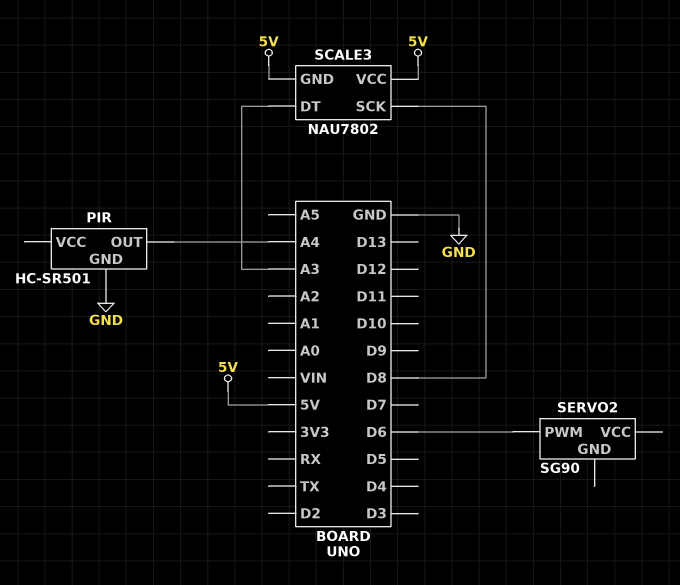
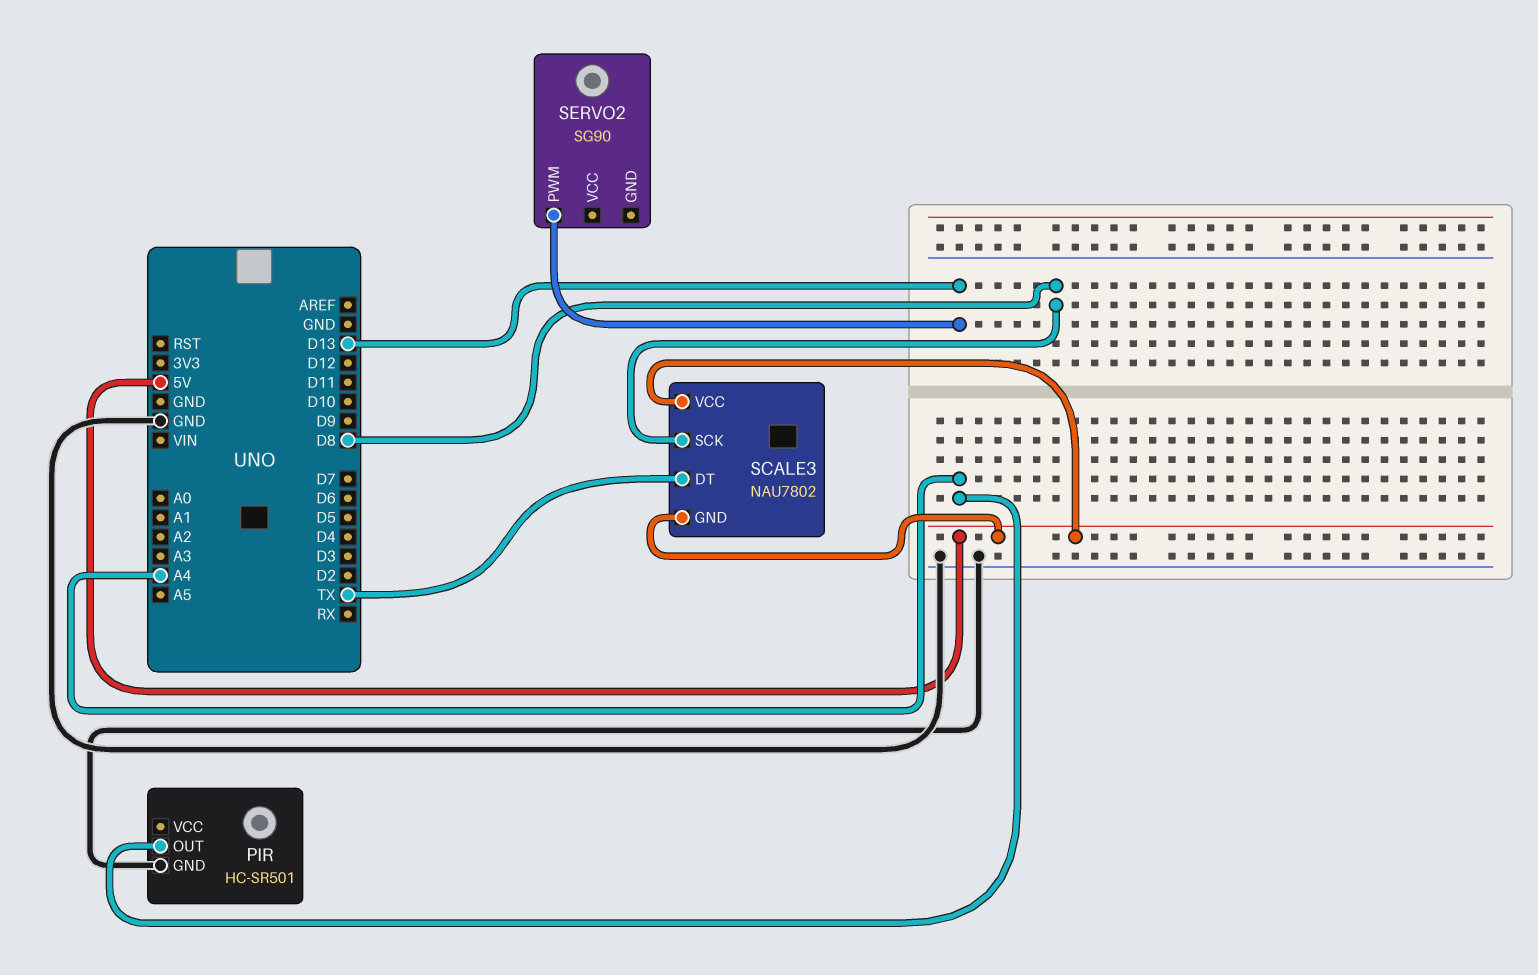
SCALE3 pin DT: A3 -> TX
SERVO2 pin PWM: D6 -> D13

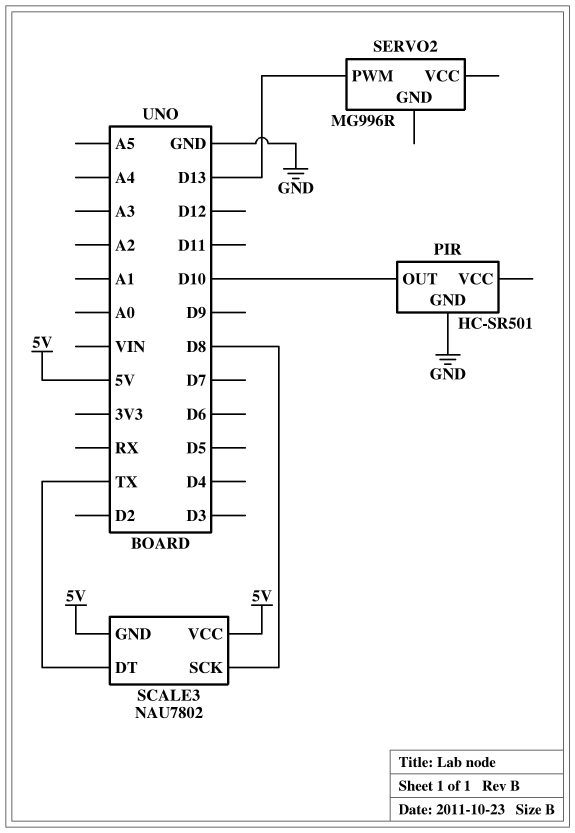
PIR pin OUT: A4 -> D10
SERVO2: SG90 -> MG996R

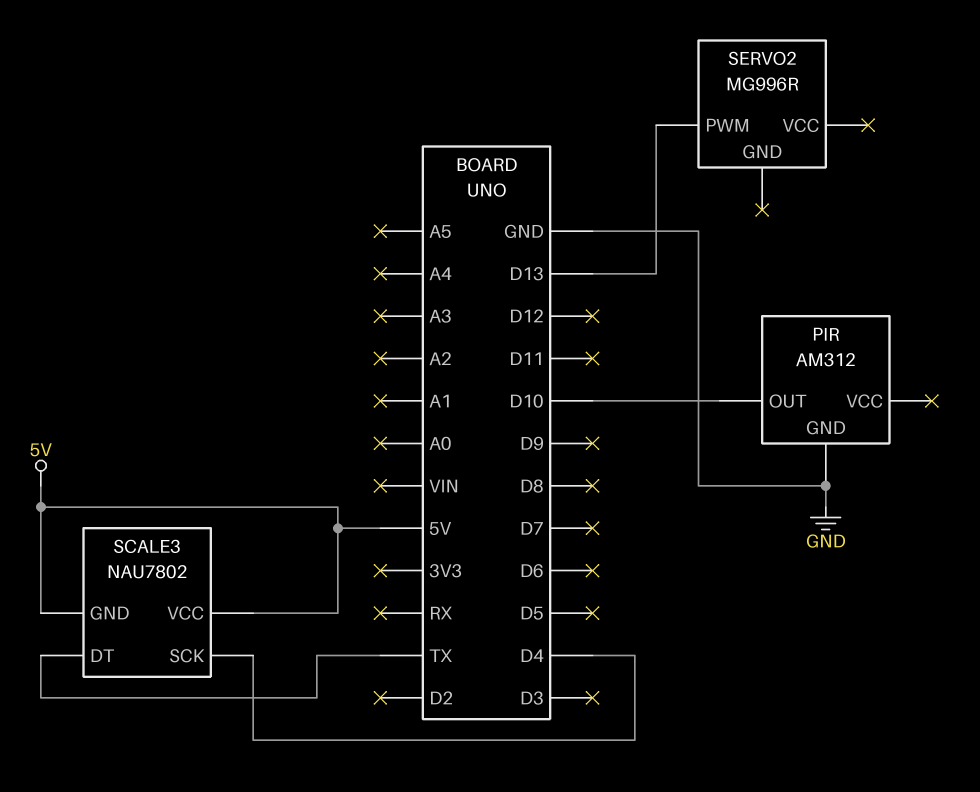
PIR: HC-SR501 -> AM312
SCALE3 pin SCK: D8 -> D4

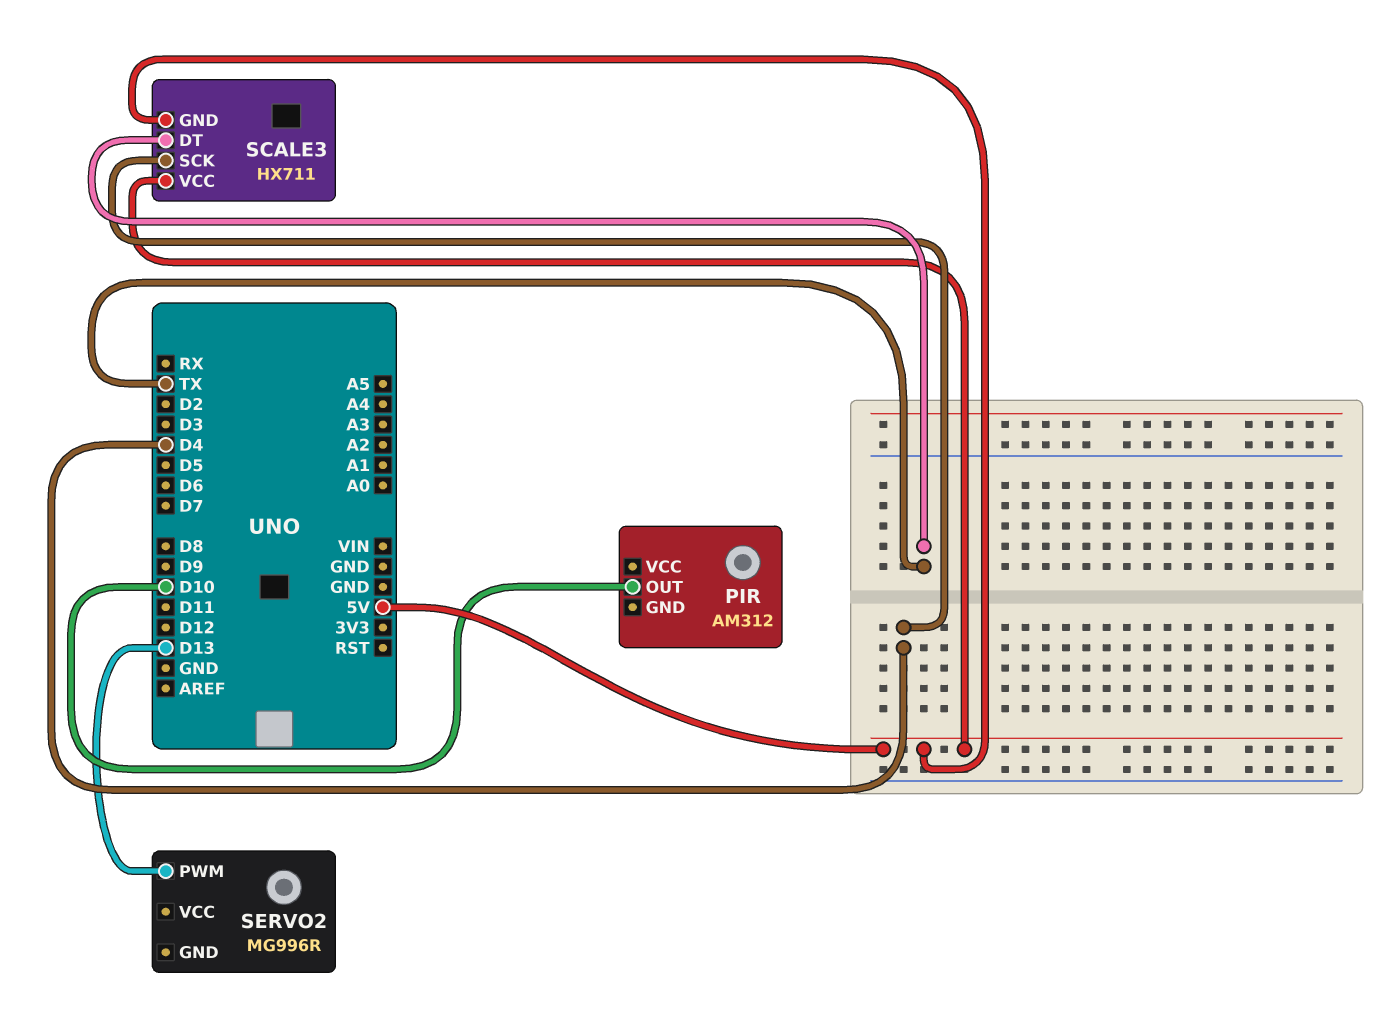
PIR pin GND: GND -> none
SCALE3: NAU7802 -> HX711

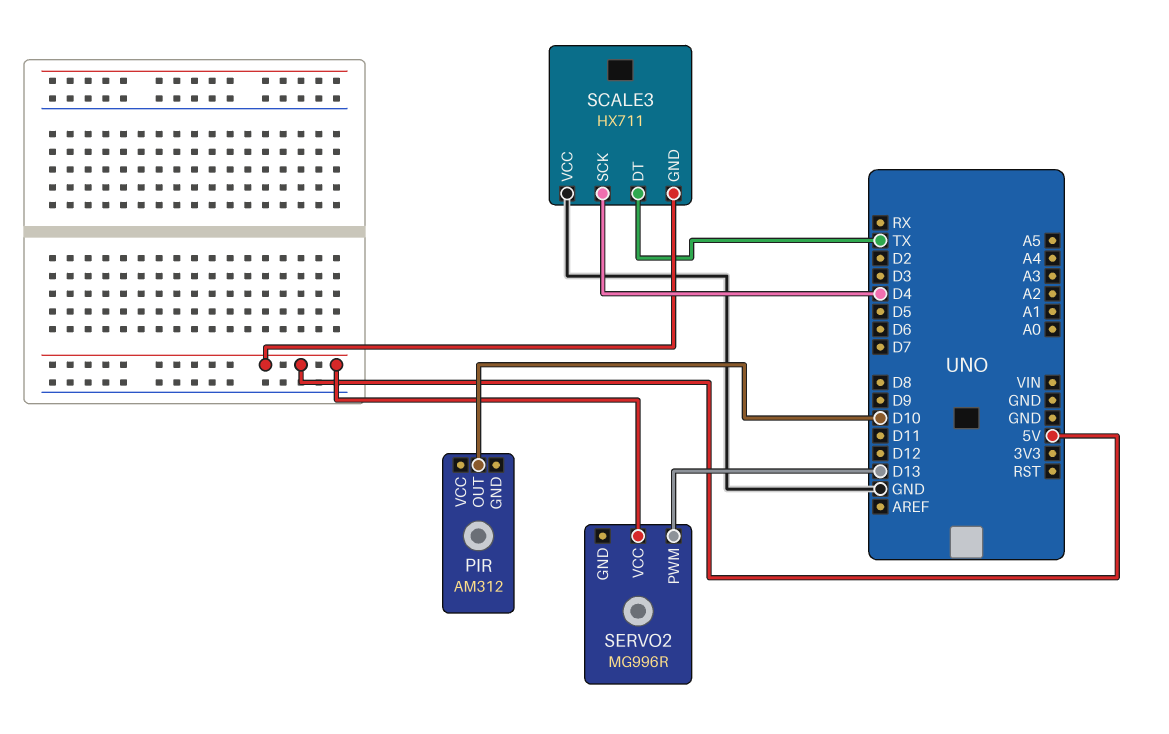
SCALE3 pin VCC: 5V -> GND
SERVO2 pin VCC: none -> 5V

